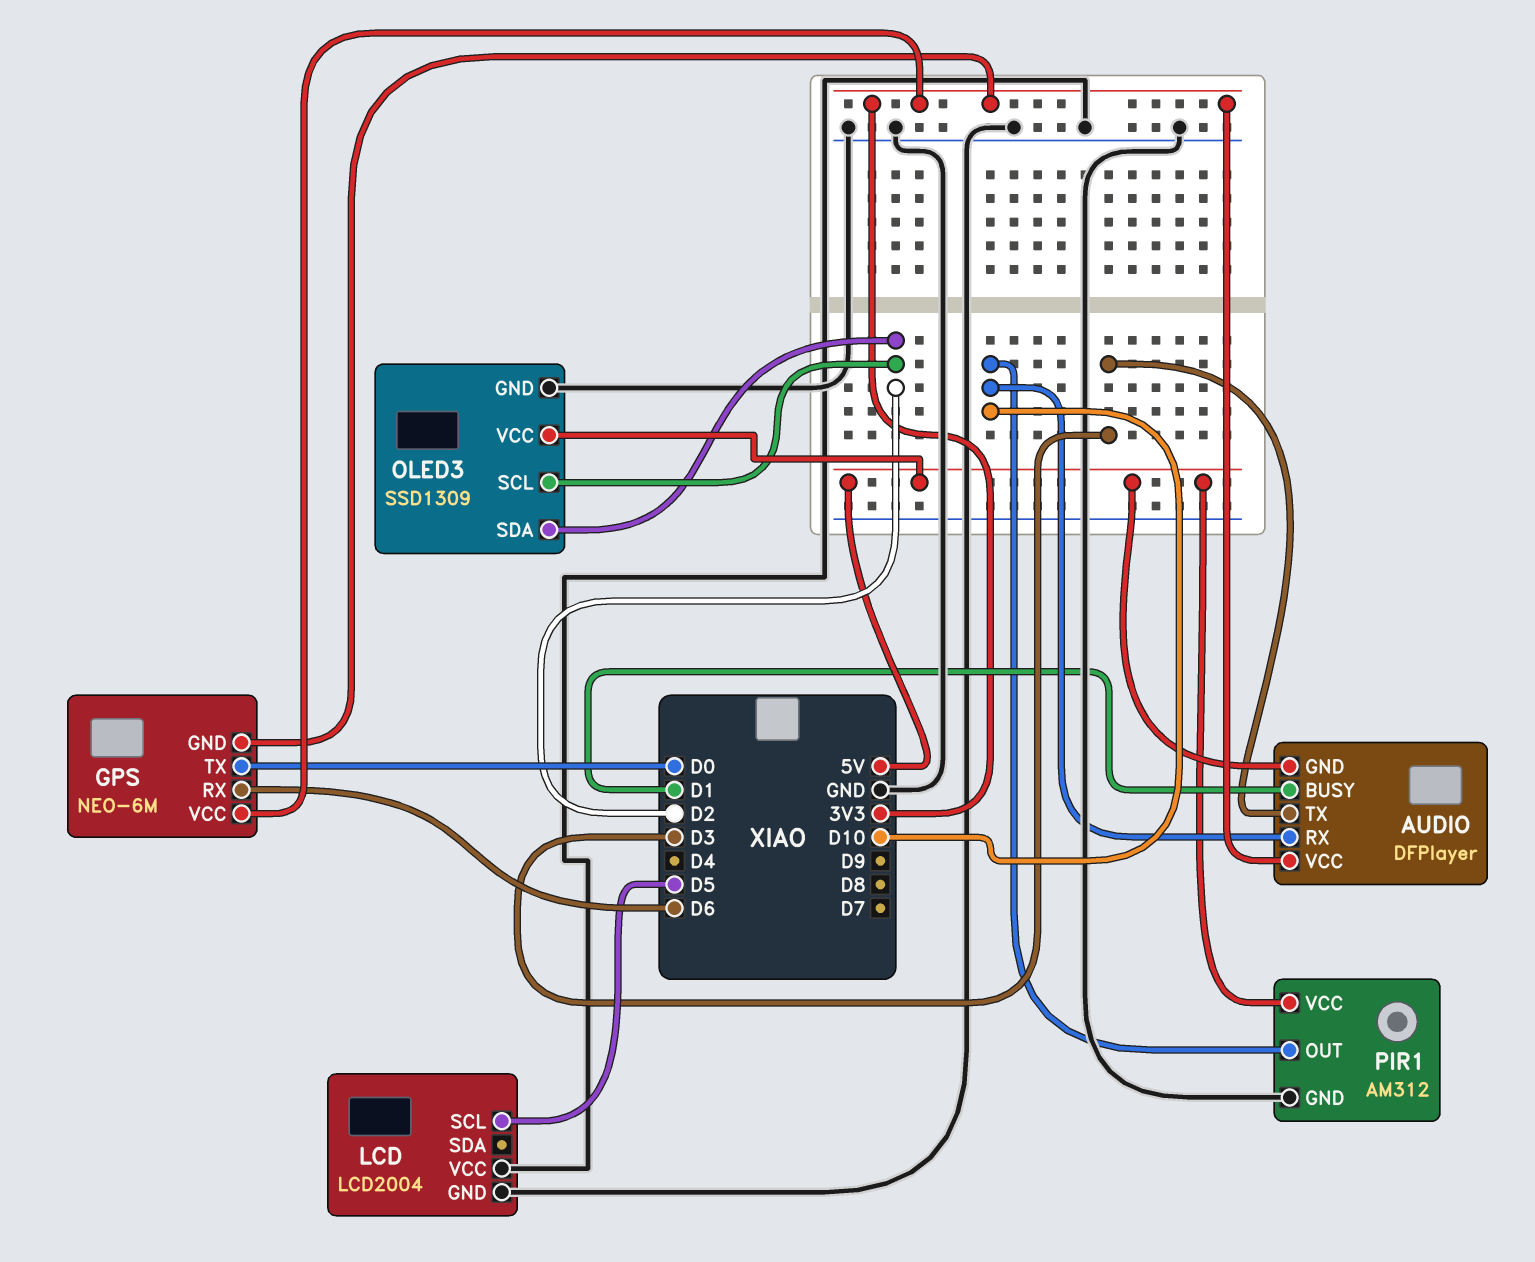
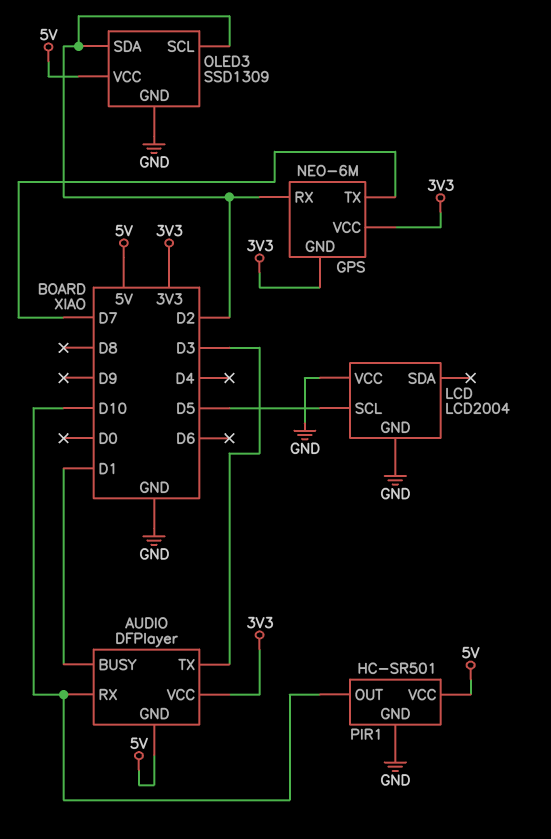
GPS pin RX: D6 -> D2
GPS pin TX: D0 -> D7
PIR1: AM312 -> HC-SR501

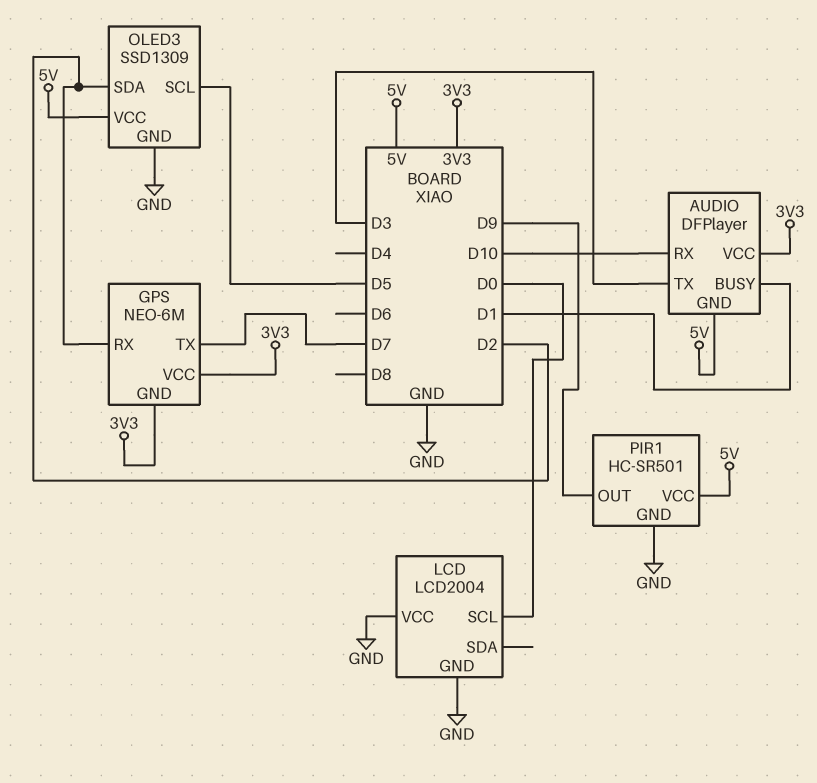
LCD pin SCL: D5 -> D0
OLED3 pin SCL: D2 -> D5
PIR1 pin OUT: D10 -> D9

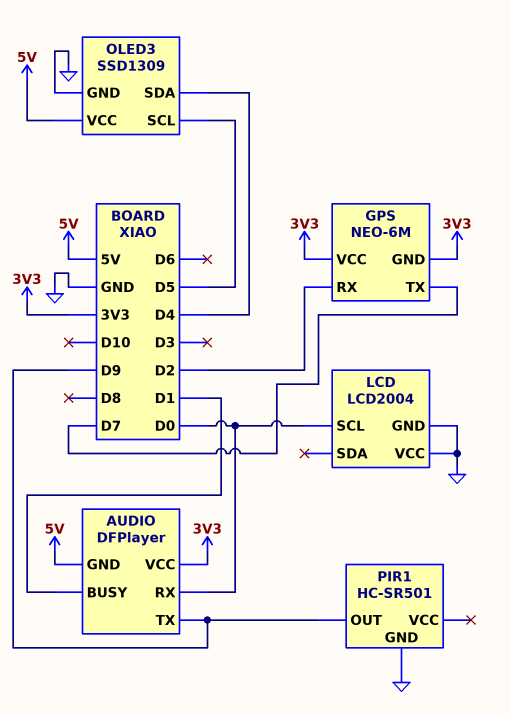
AUDIO pin RX: D10 -> D0
AUDIO pin TX: D3 -> D9
OLED3 pin SDA: D2 -> D4
PIR1 pin VCC: 5V -> none

